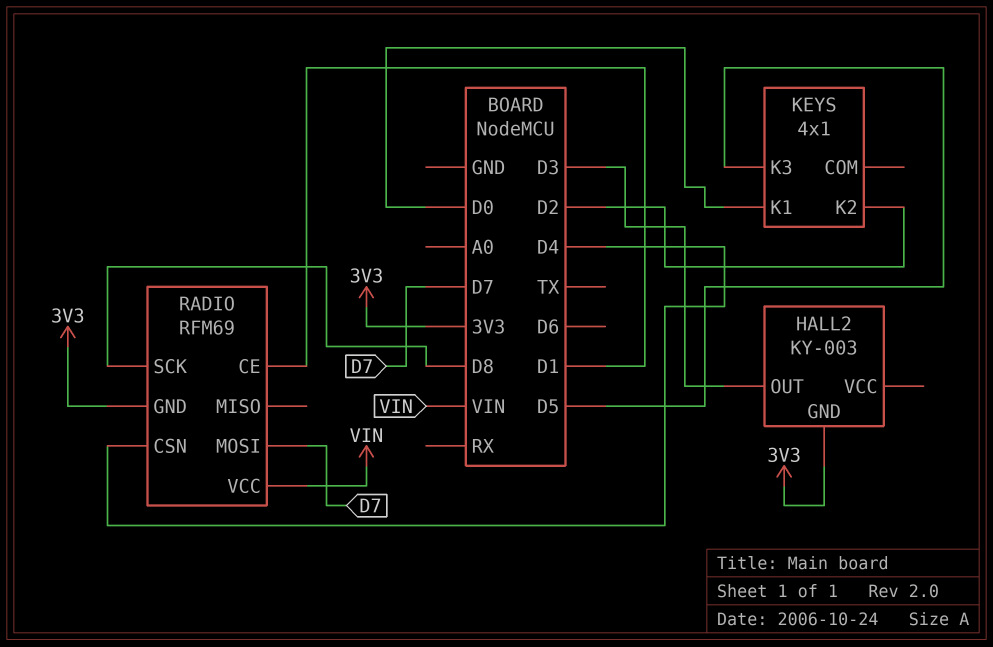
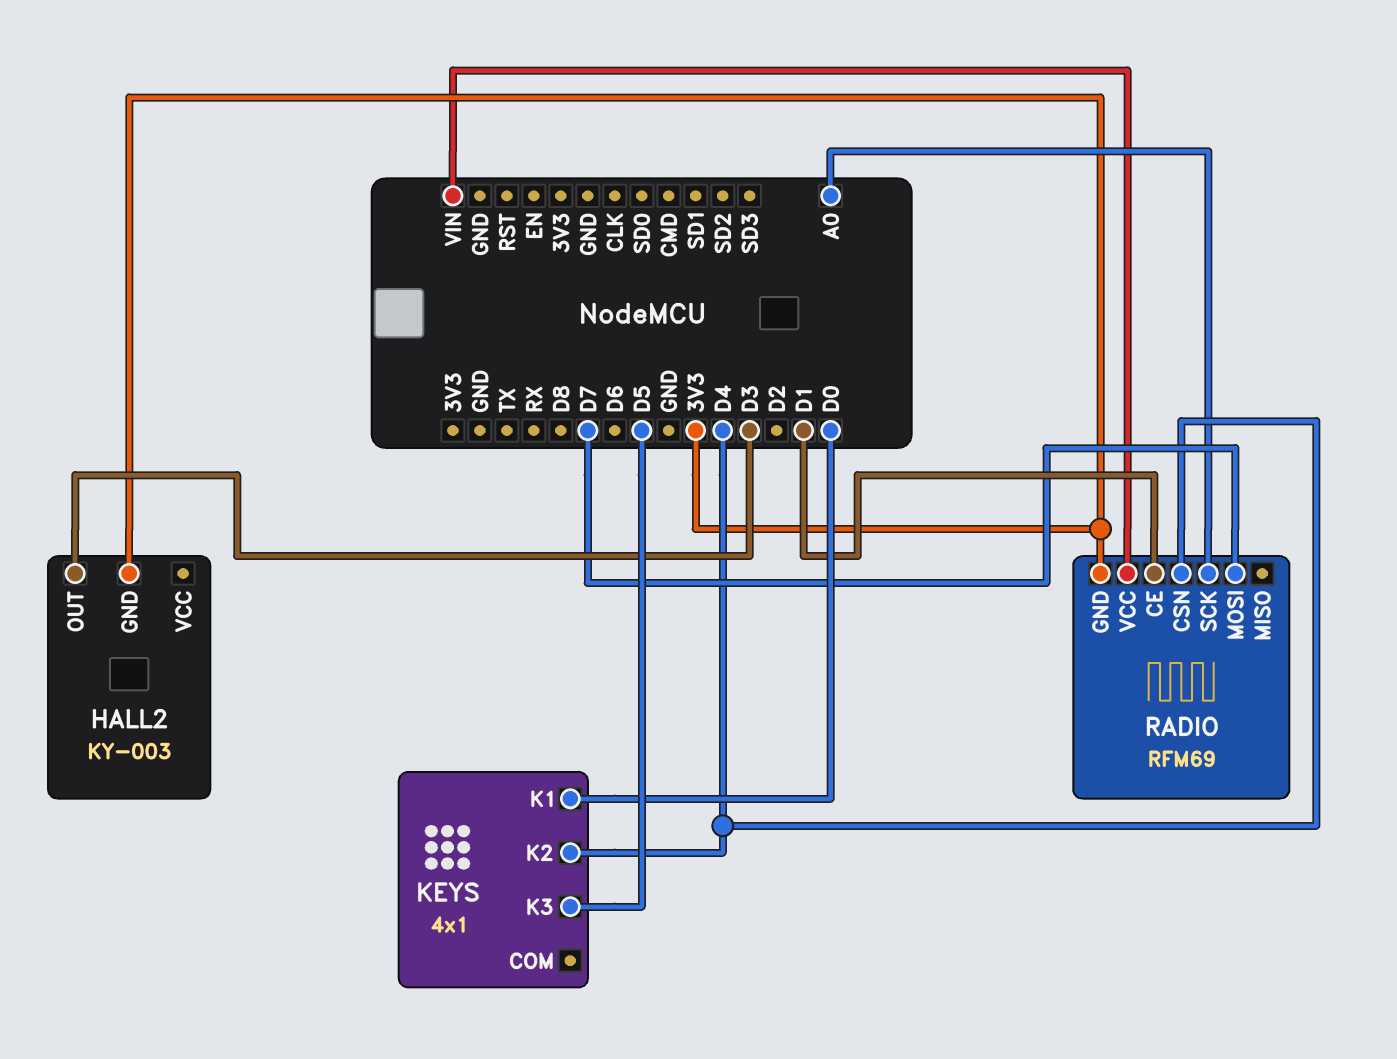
KEYS pin K2: D2 -> D4
RADIO pin SCK: D8 -> A0

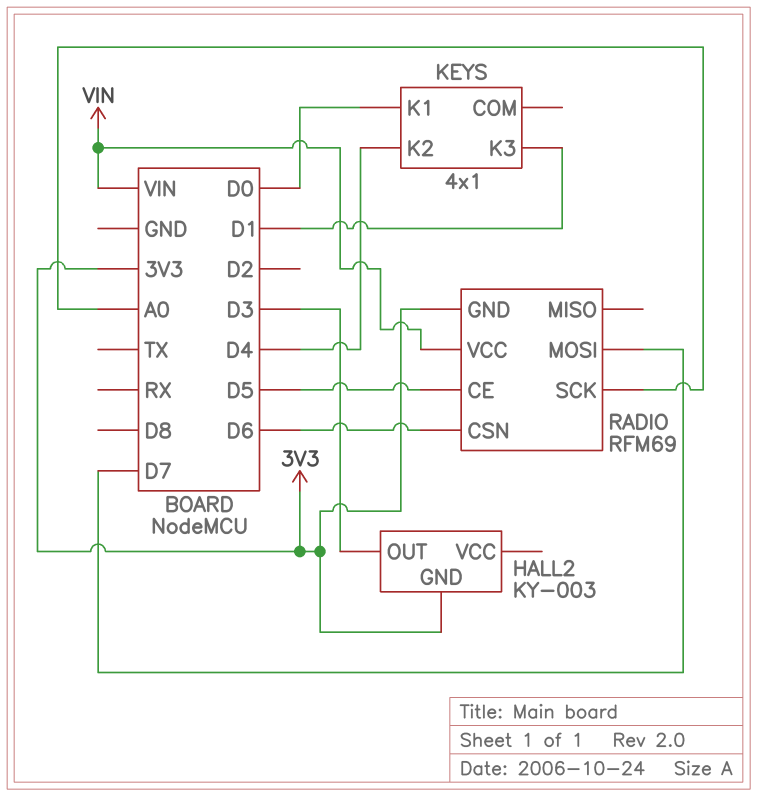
KEYS pin K3: D5 -> D1
RADIO pin CE: D1 -> D5
RADIO pin CSN: D4 -> D6

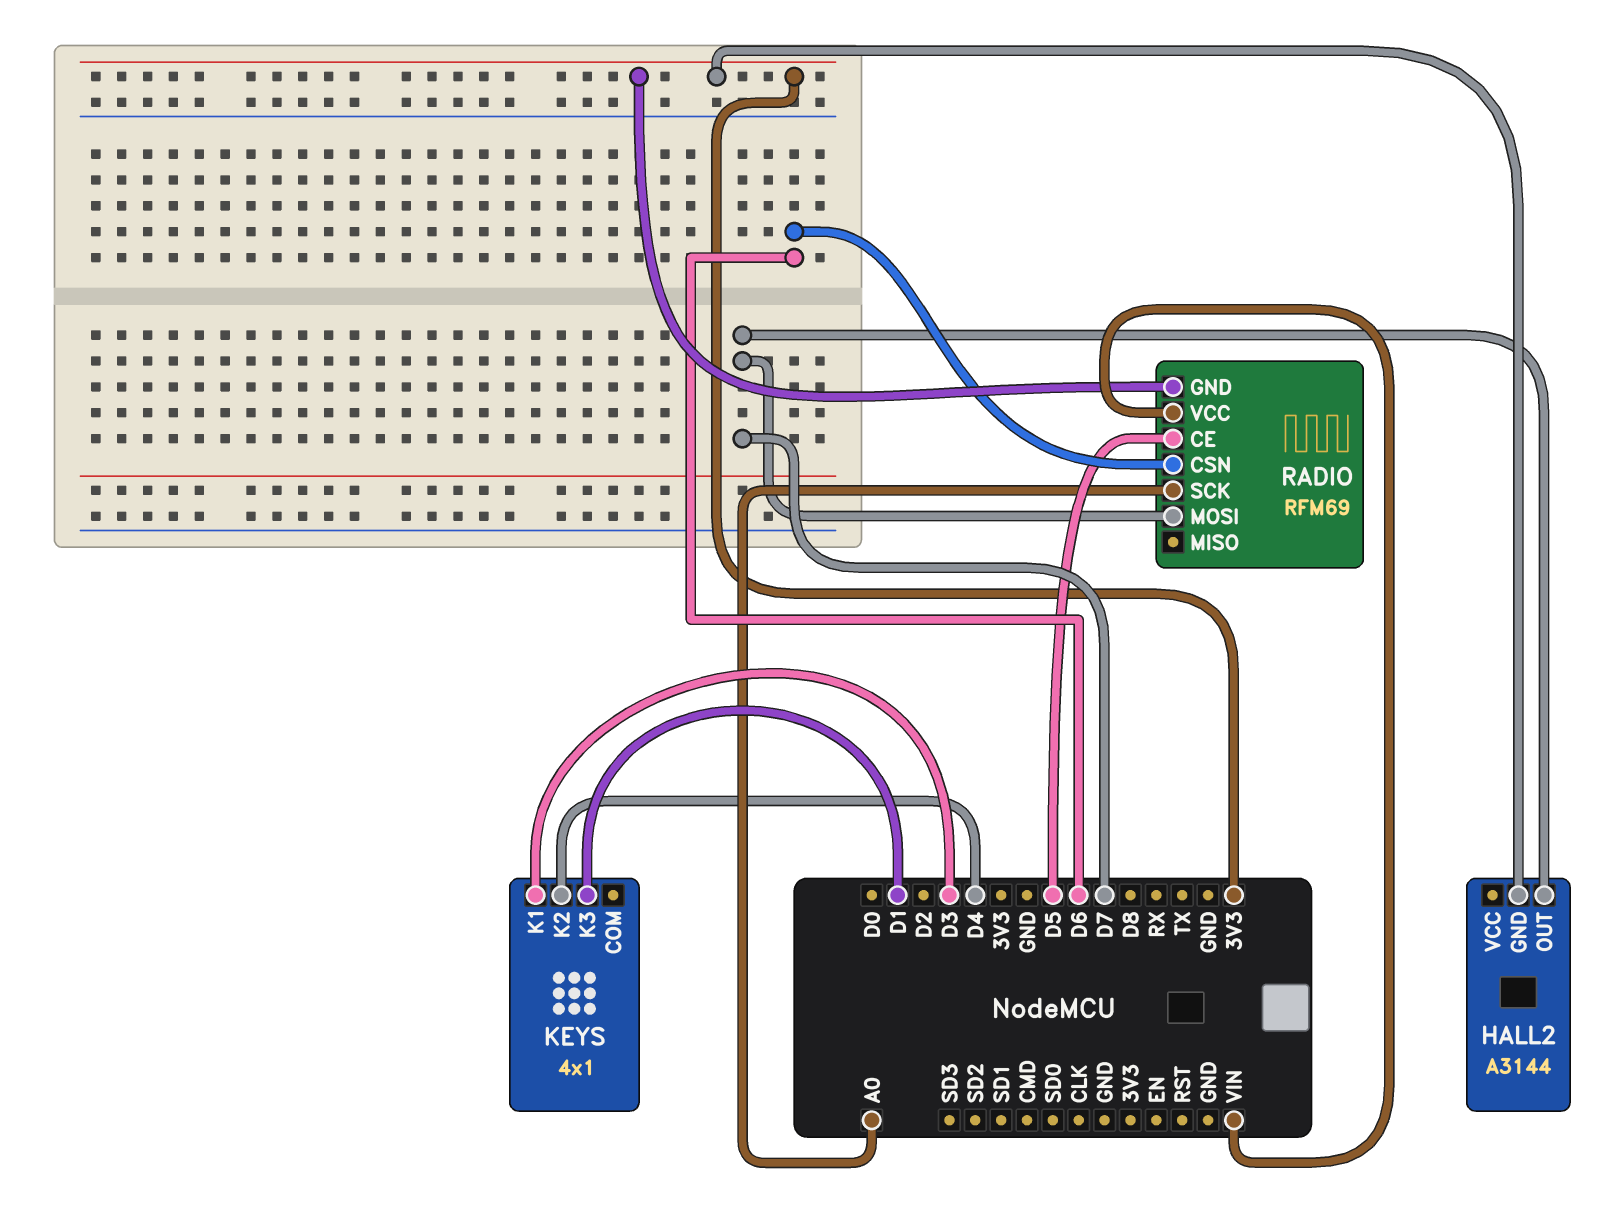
HALL2: KY-003 -> A3144
HALL2 pin OUT: D3 -> D7
KEYS pin K1: D0 -> D3

